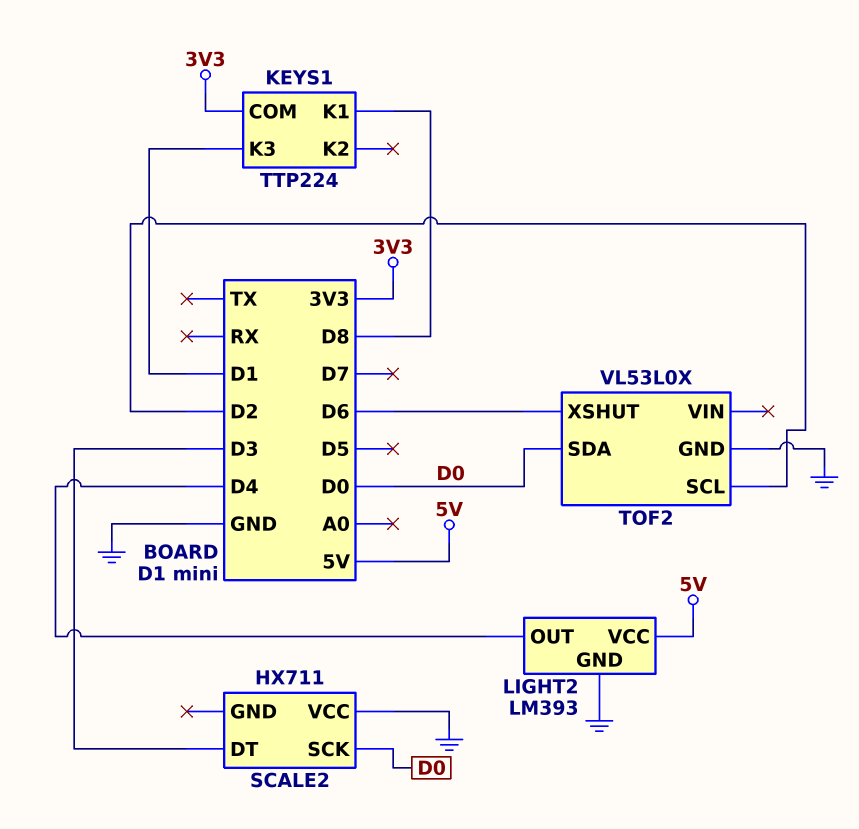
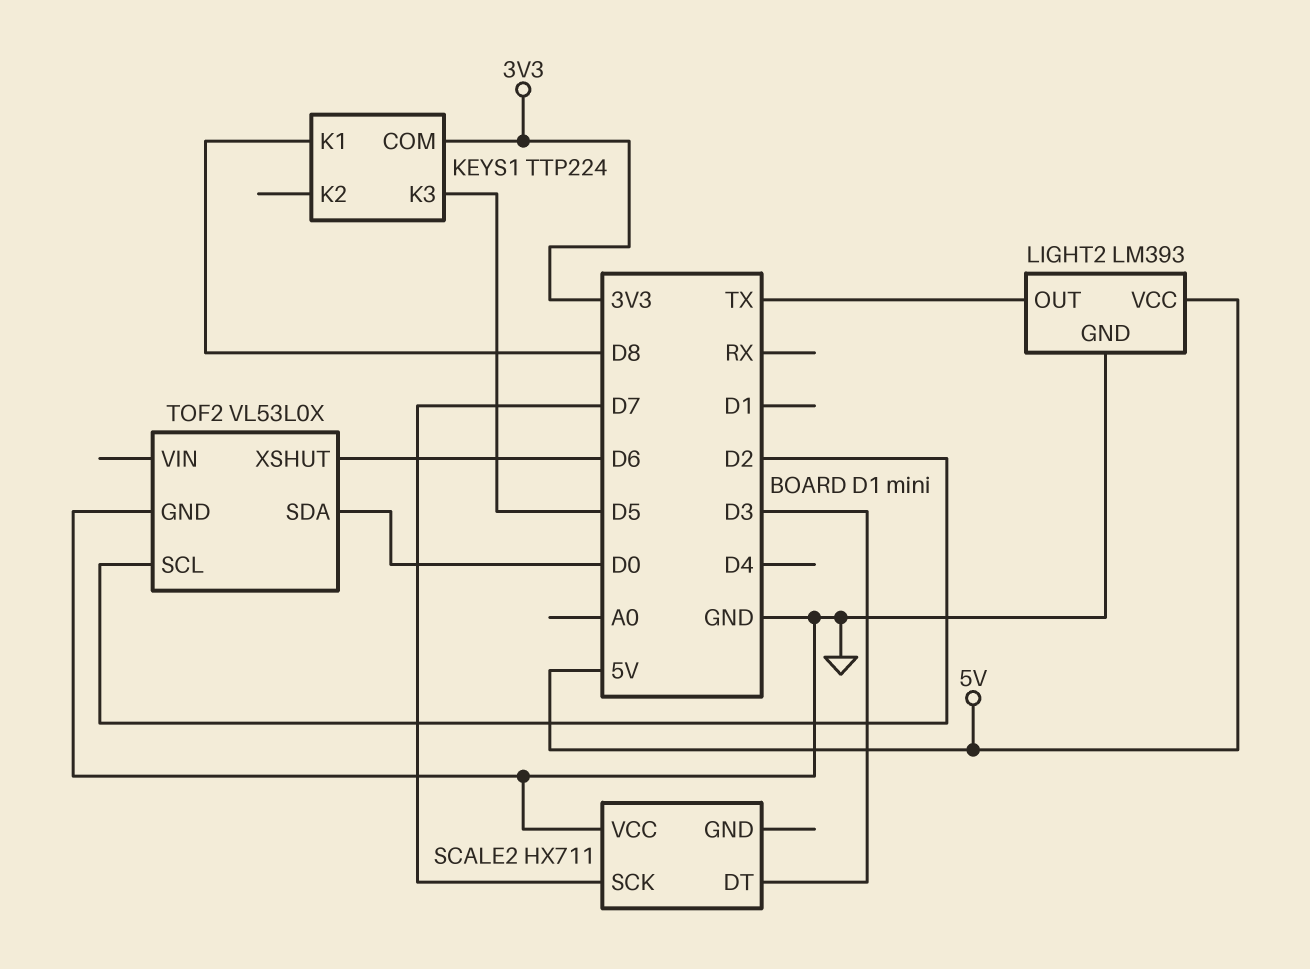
KEYS1 pin K3: D1 -> D5
LIGHT2 pin OUT: D4 -> TX
SCALE2 pin SCK: D0 -> D7

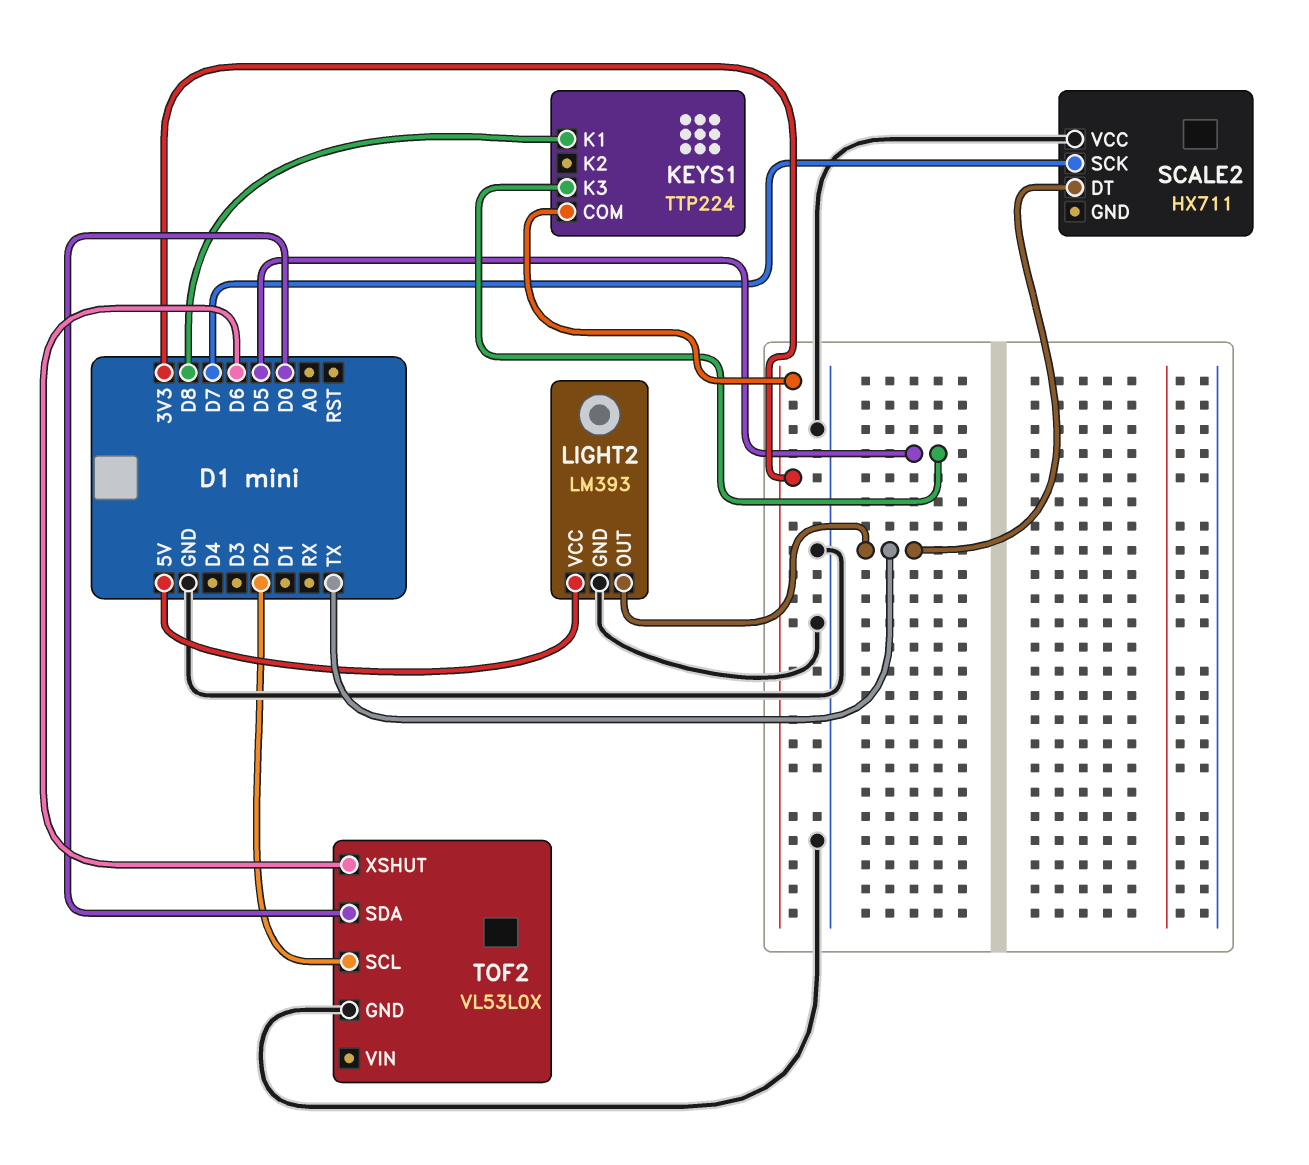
SCALE2 pin DT: D3 -> TX

